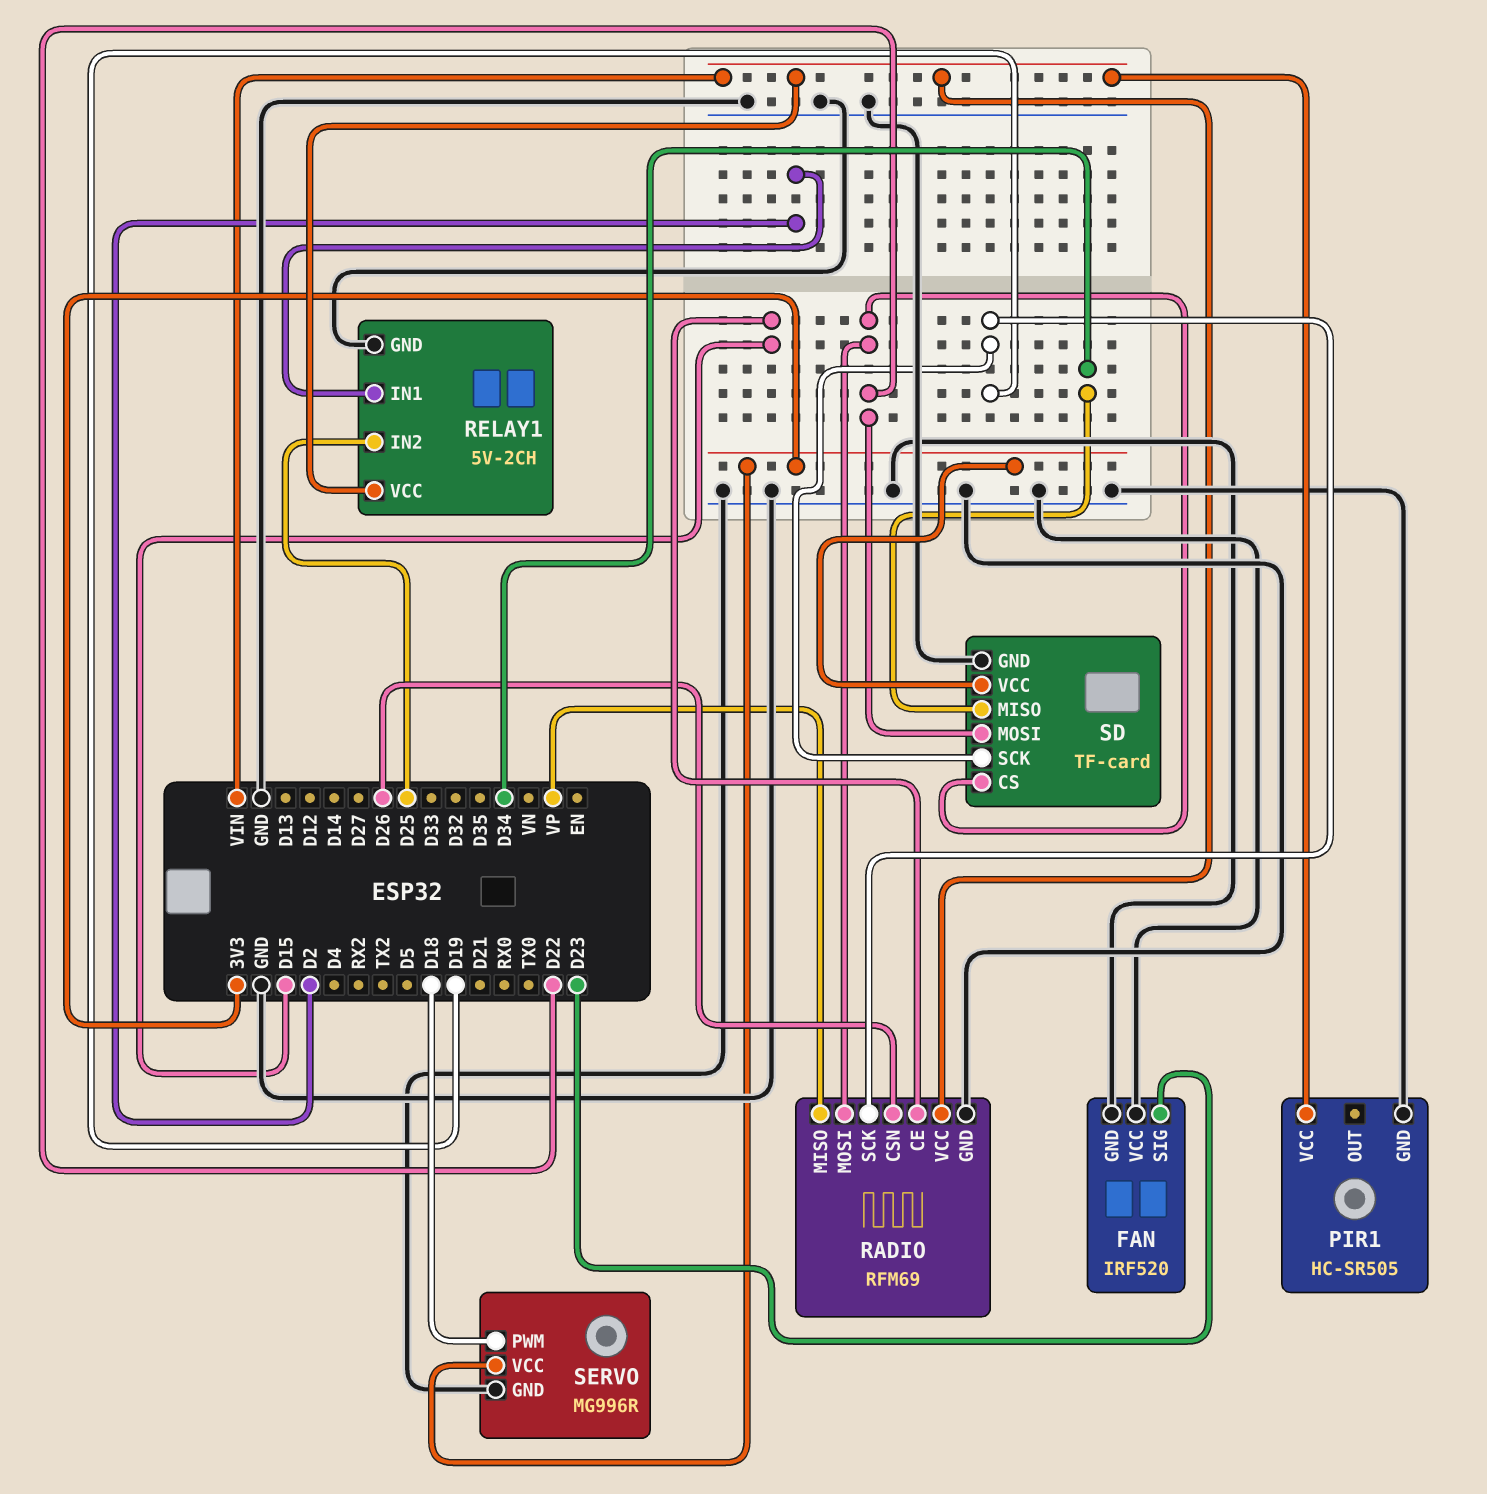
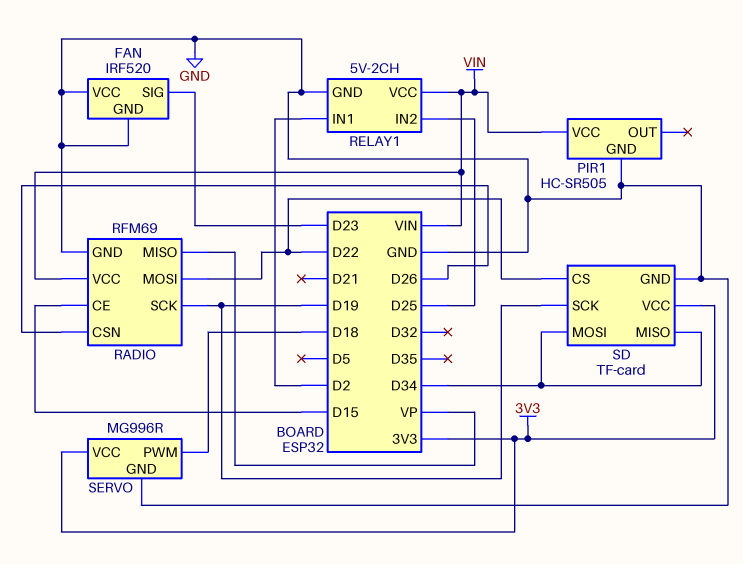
SD pin MOSI: D22 -> D34

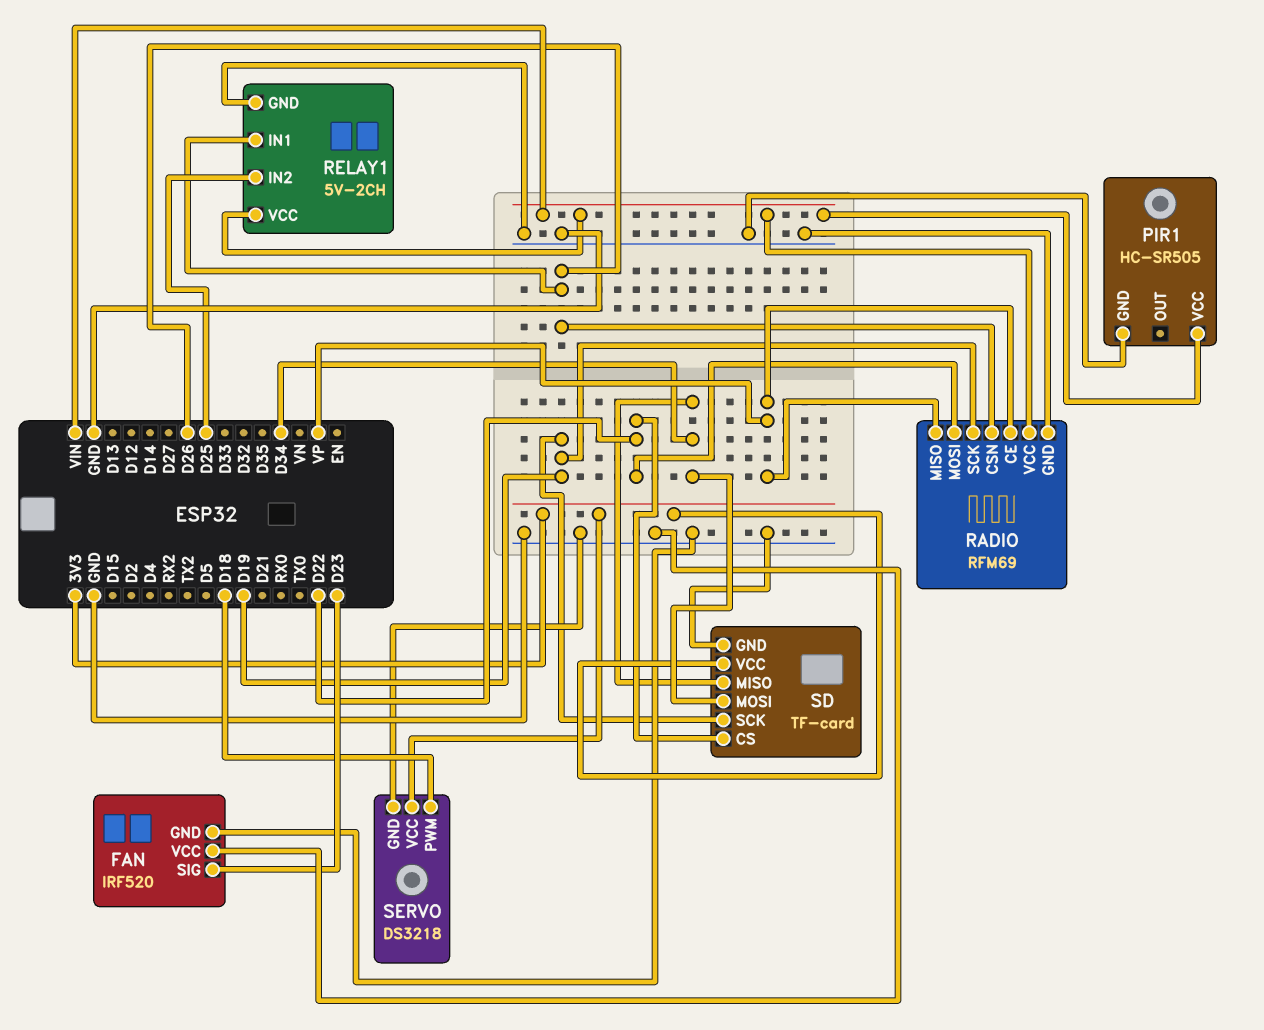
RADIO pin CE: D15 -> VP
RELAY1 pin IN1: D2 -> D26
SERVO: MG996R -> DS3218

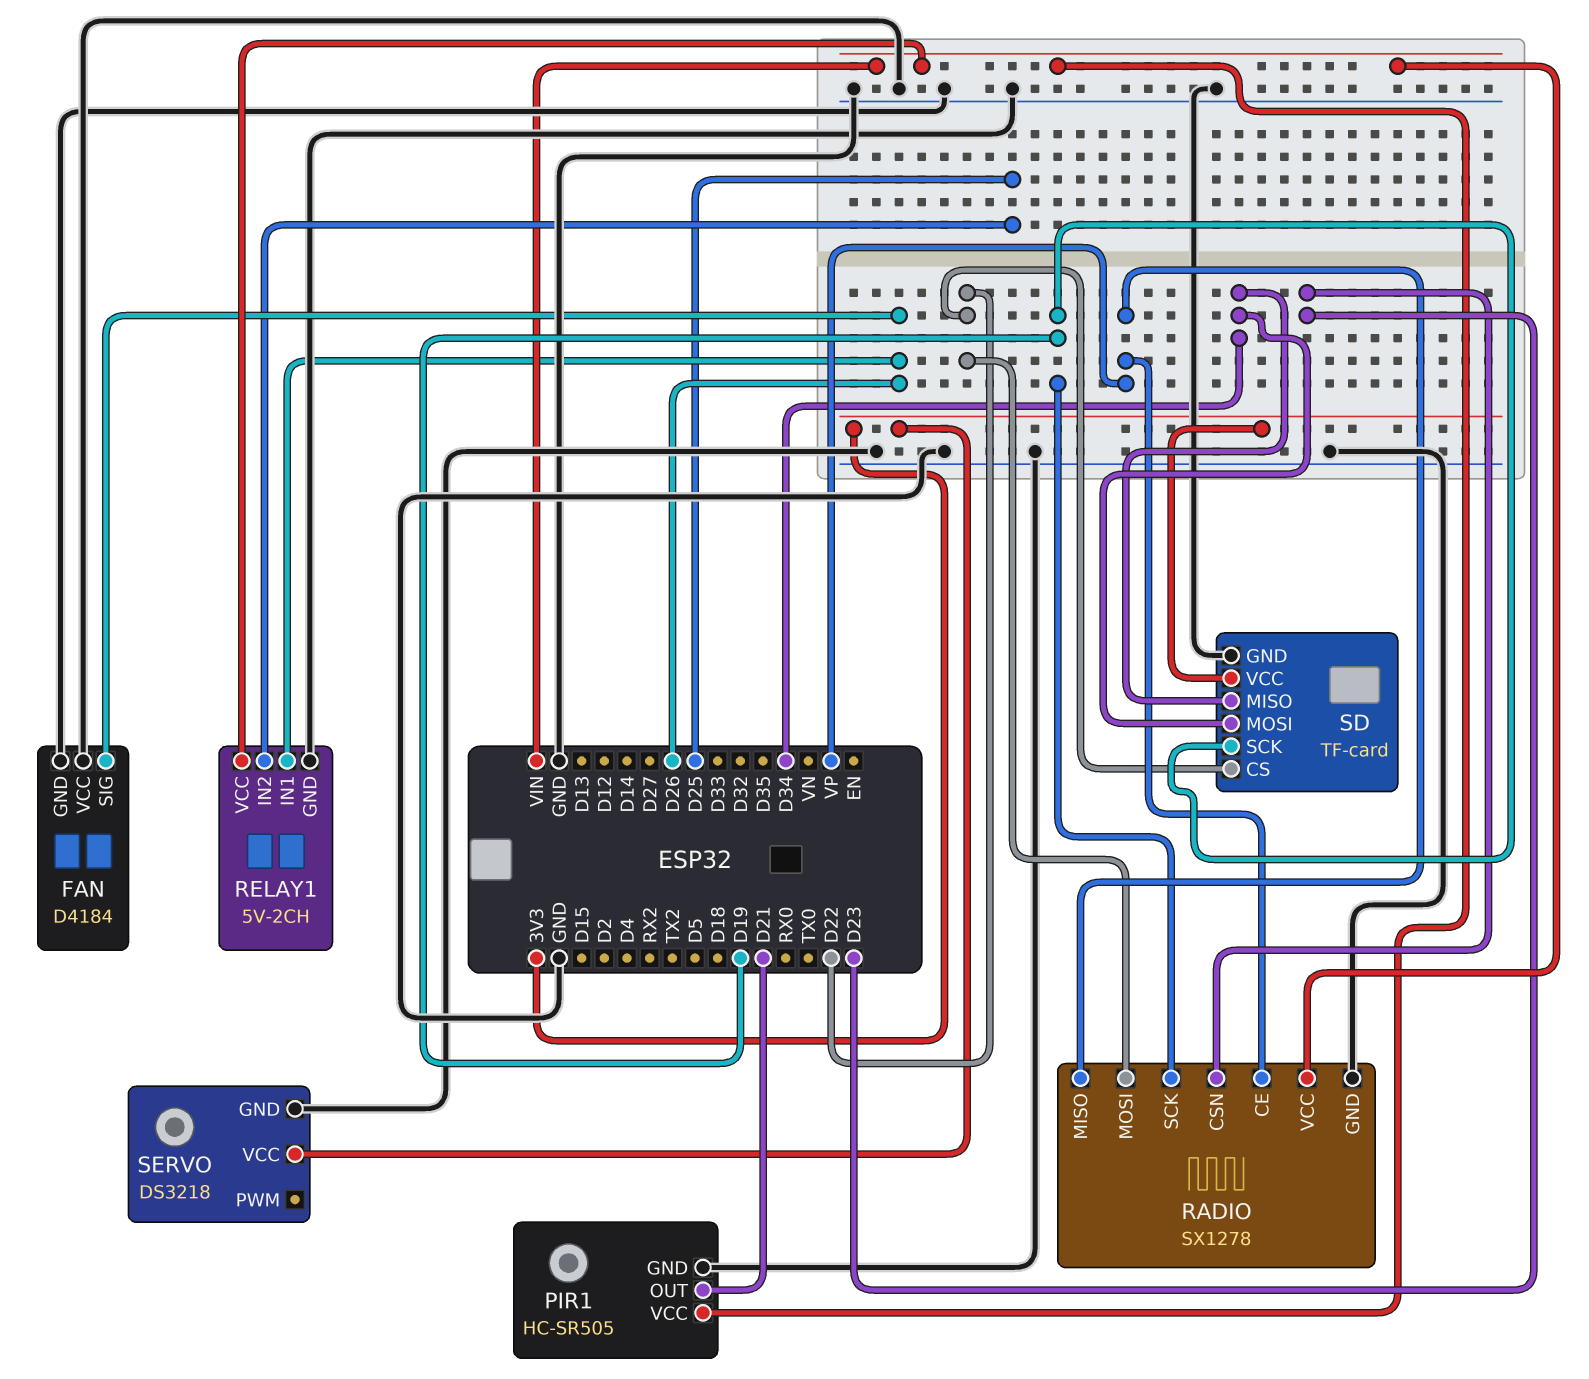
FAN: IRF520 -> D4184
FAN pin SIG: D23 -> D26
PIR1 pin OUT: none -> D21
RADIO: RFM69 -> SX1278
RADIO pin CSN: D26 -> D23
SERVO pin PWM: D18 -> none

